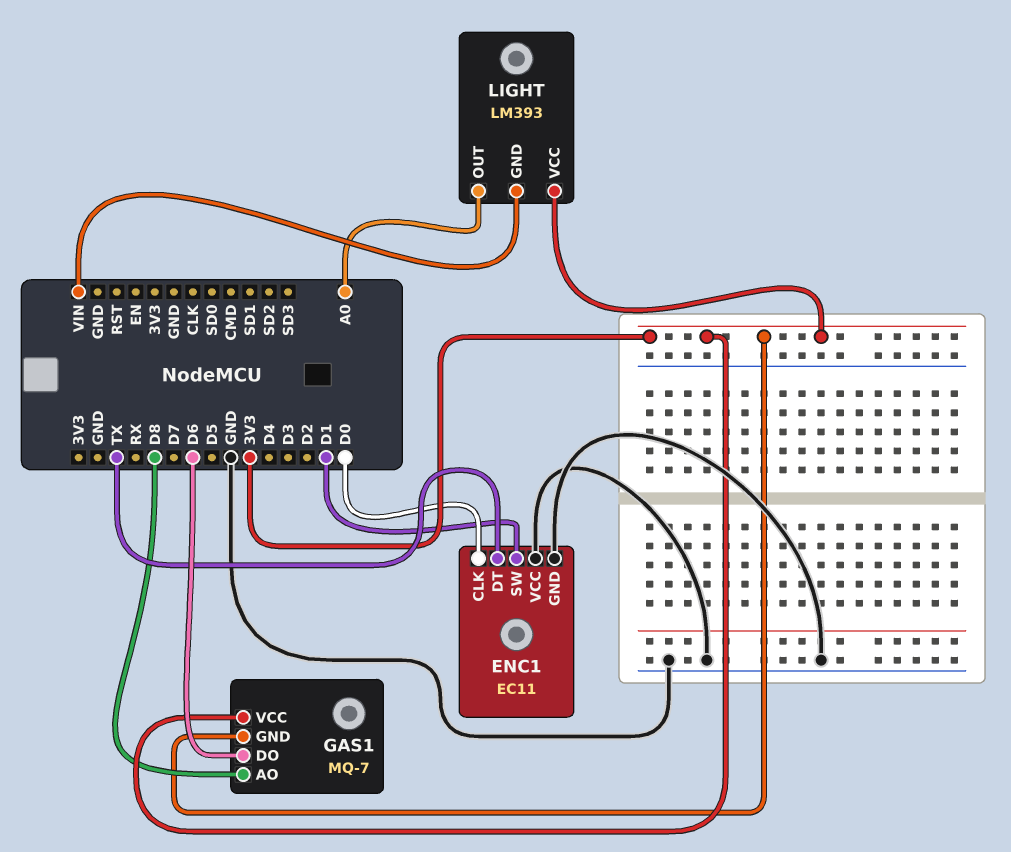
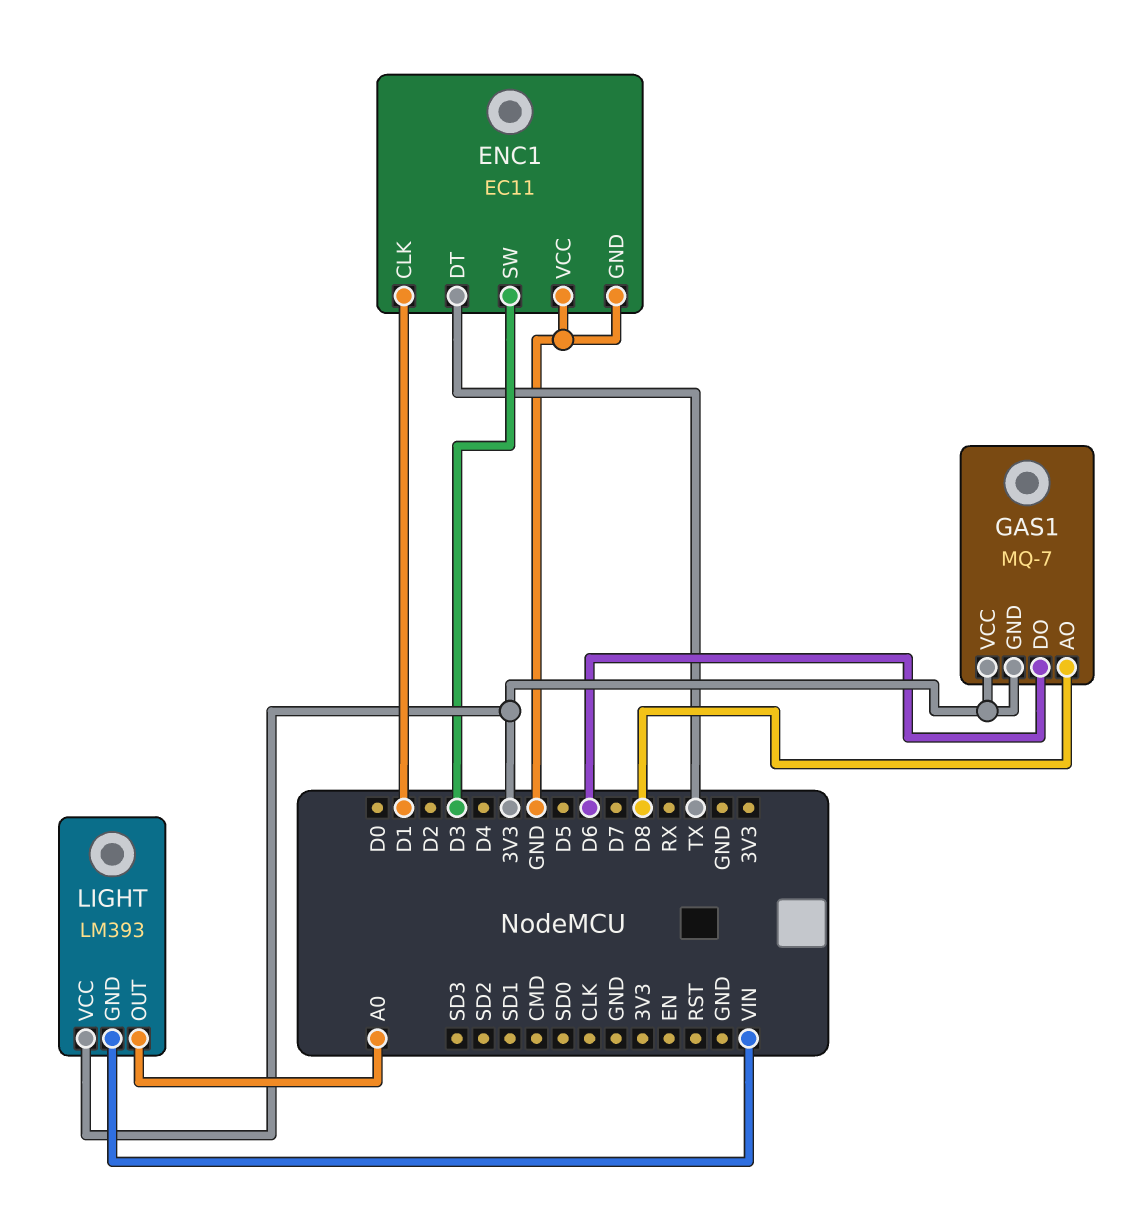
ENC1 pin CLK: D0 -> D1
ENC1 pin SW: D1 -> D3

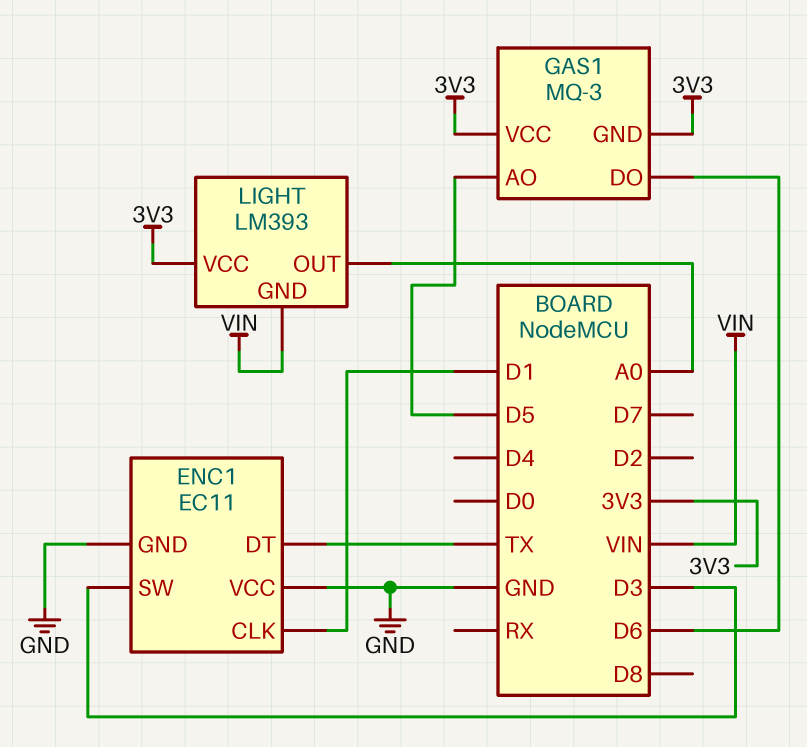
GAS1: MQ-7 -> MQ-3
GAS1 pin AO: D8 -> D5

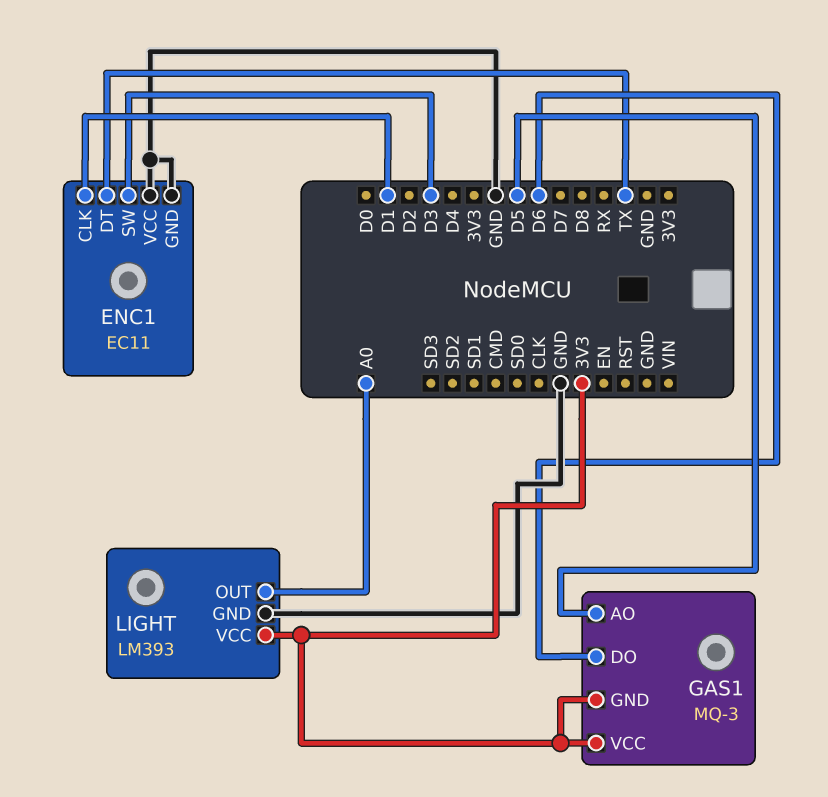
LIGHT pin GND: VIN -> GND

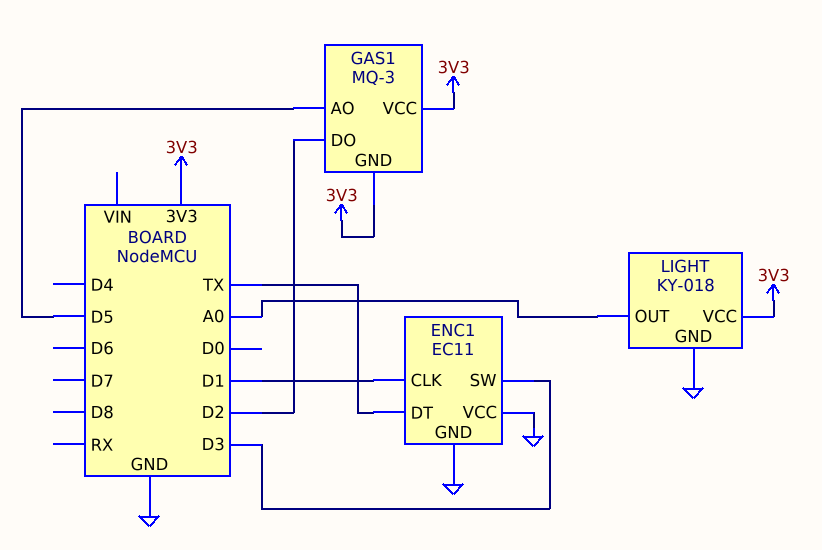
GAS1 pin DO: D6 -> D2
LIGHT: LM393 -> KY-018

